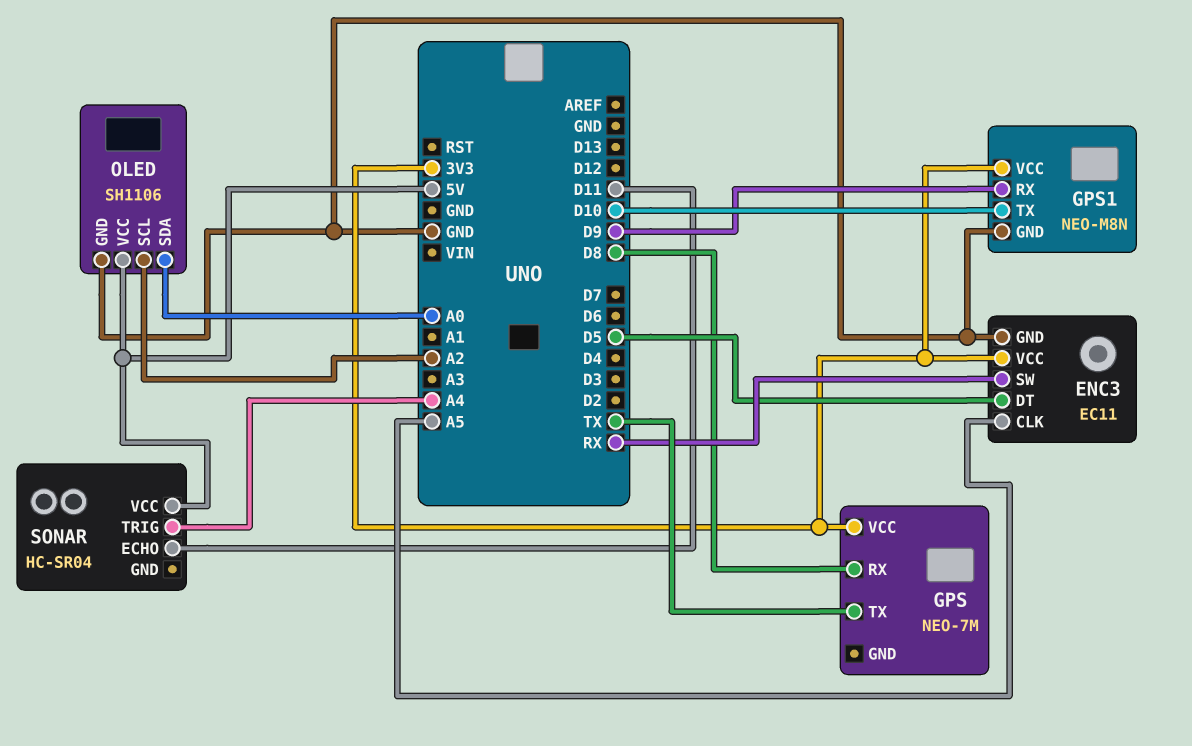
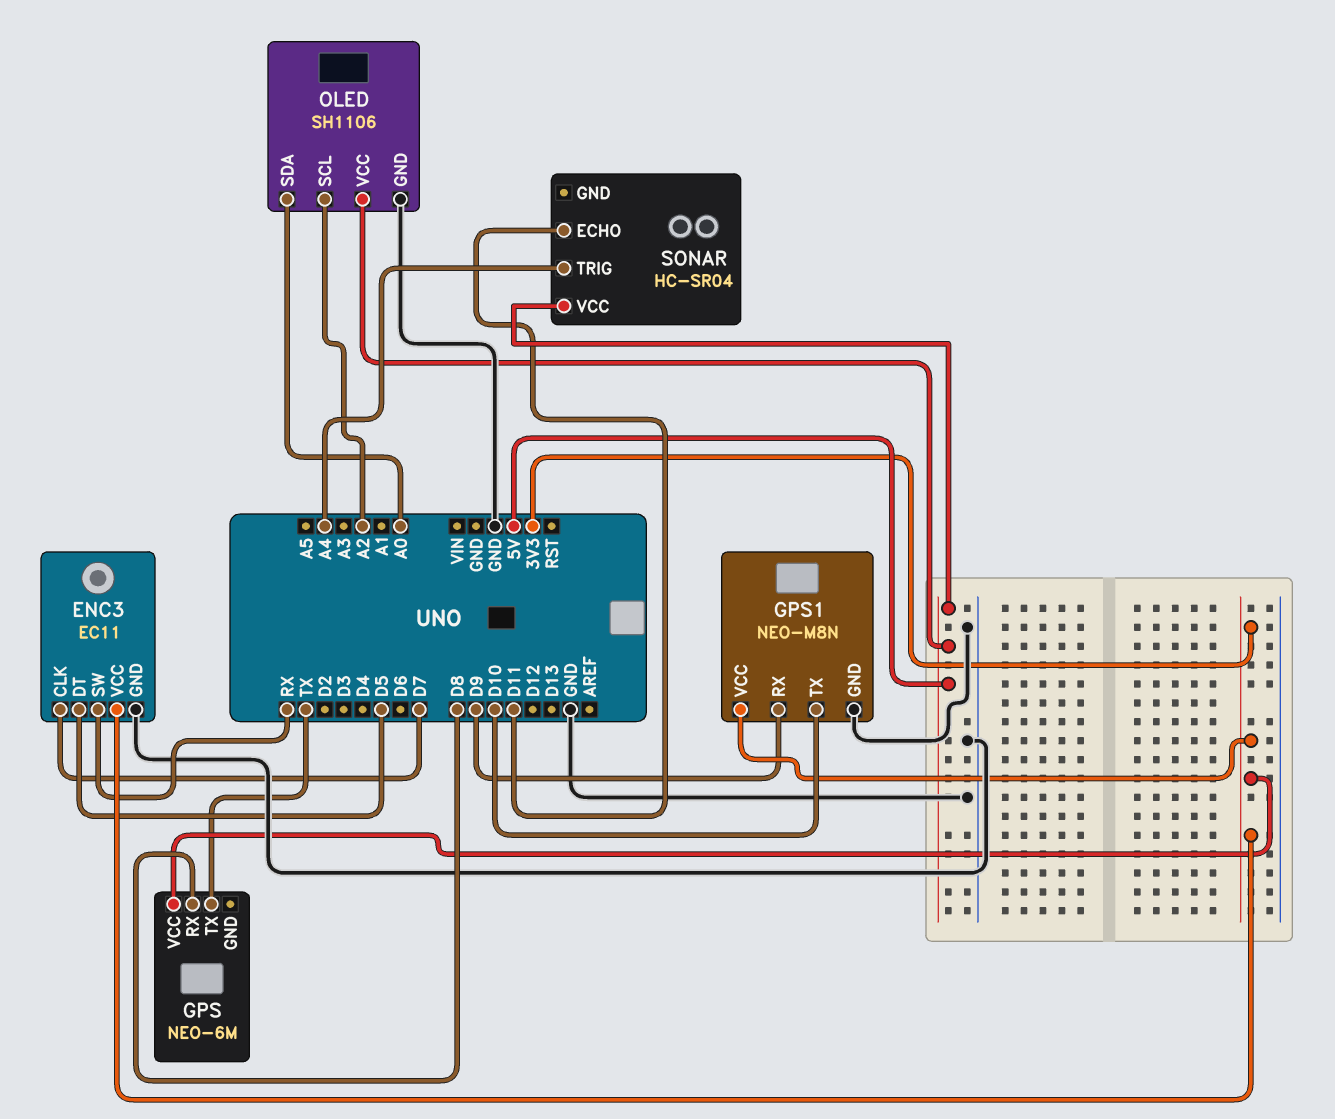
ENC3 pin CLK: A5 -> D7
GPS: NEO-7M -> NEO-6M

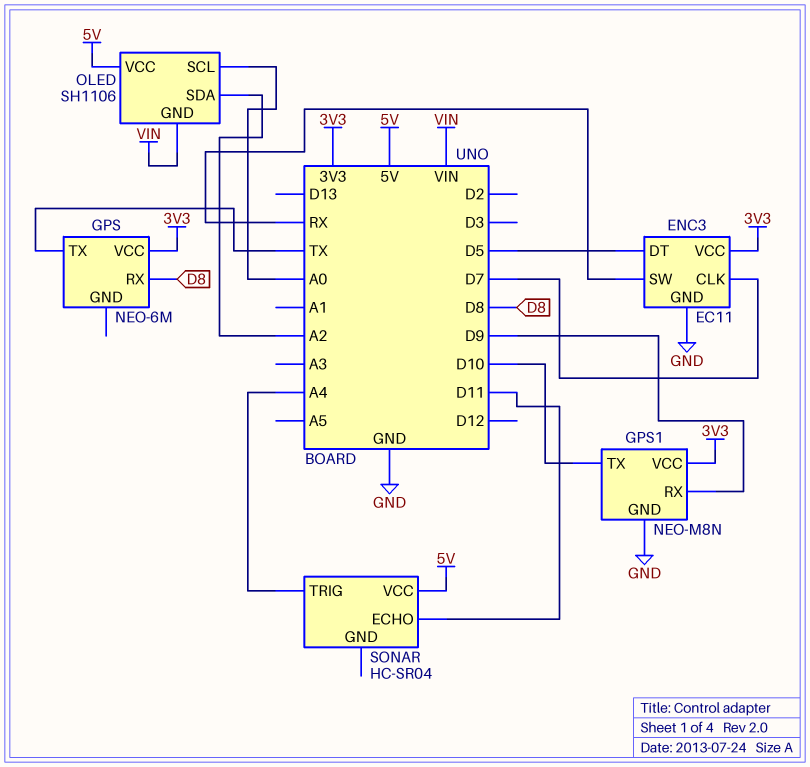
OLED pin GND: GND -> VIN
OLED pin SCL: A2 -> A0
OLED pin SDA: A0 -> A2

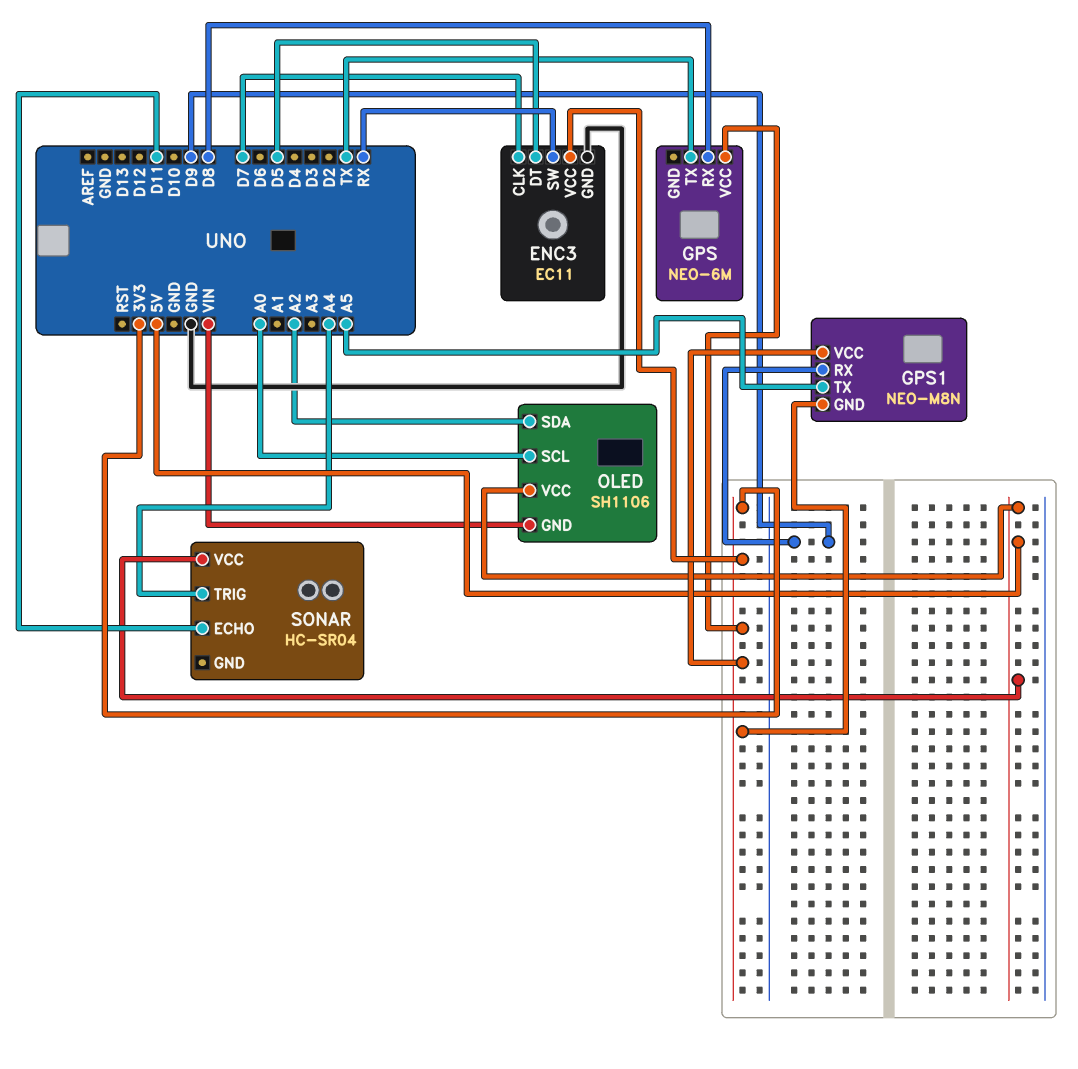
GPS1 pin GND: GND -> 3V3
GPS1 pin TX: D10 -> A5

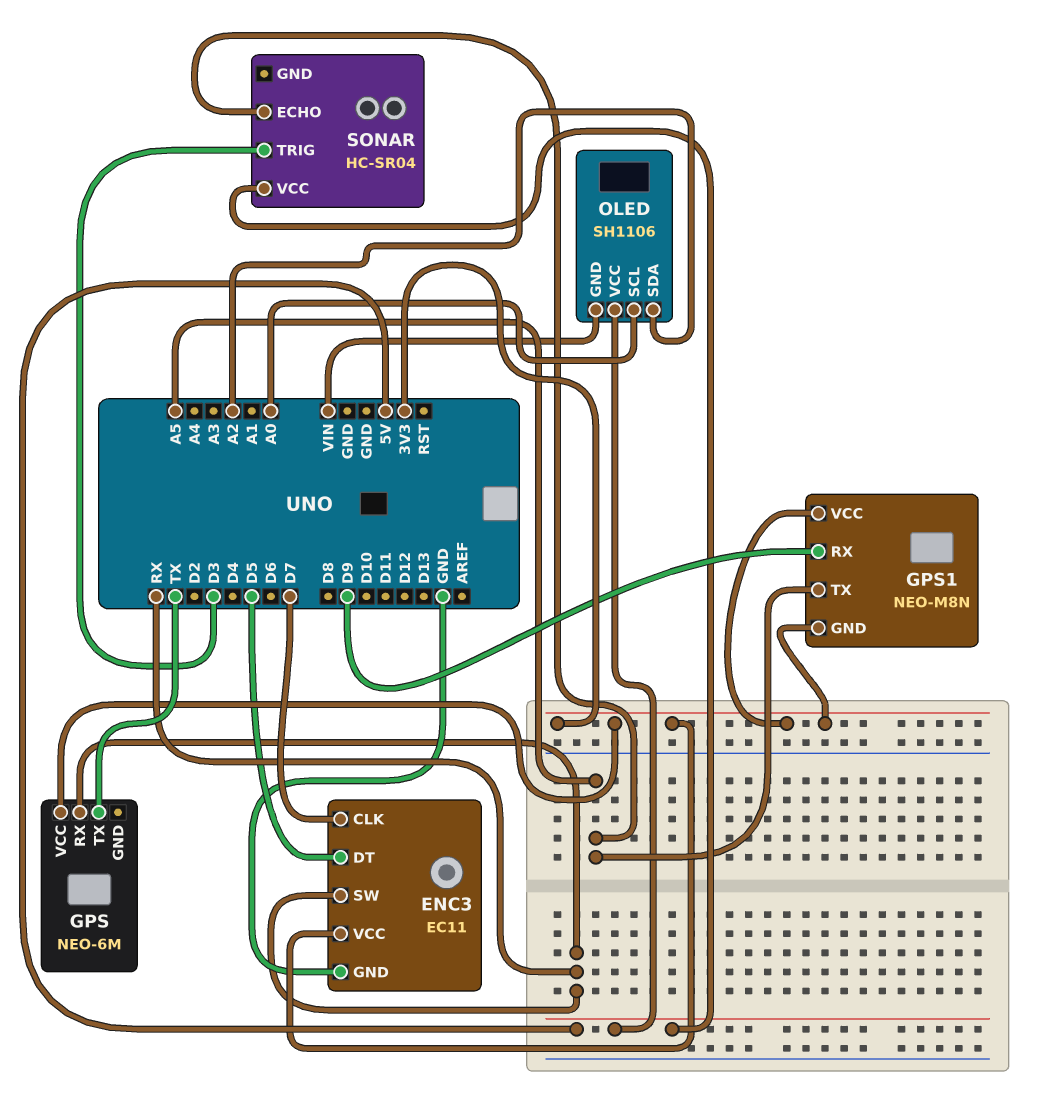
GPS pin RX: D8 -> RX
SONAR pin ECHO: D11 -> A5
SONAR pin TRIG: A4 -> D3

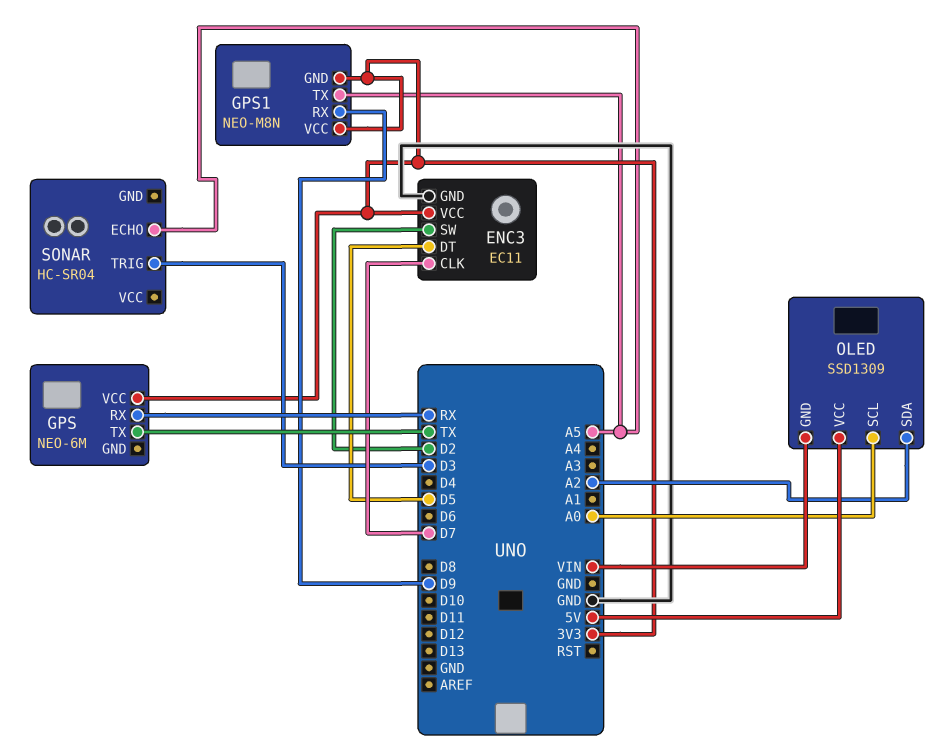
ENC3 pin SW: RX -> D2
OLED: SH1106 -> SSD1309
SONAR pin VCC: 5V -> none

